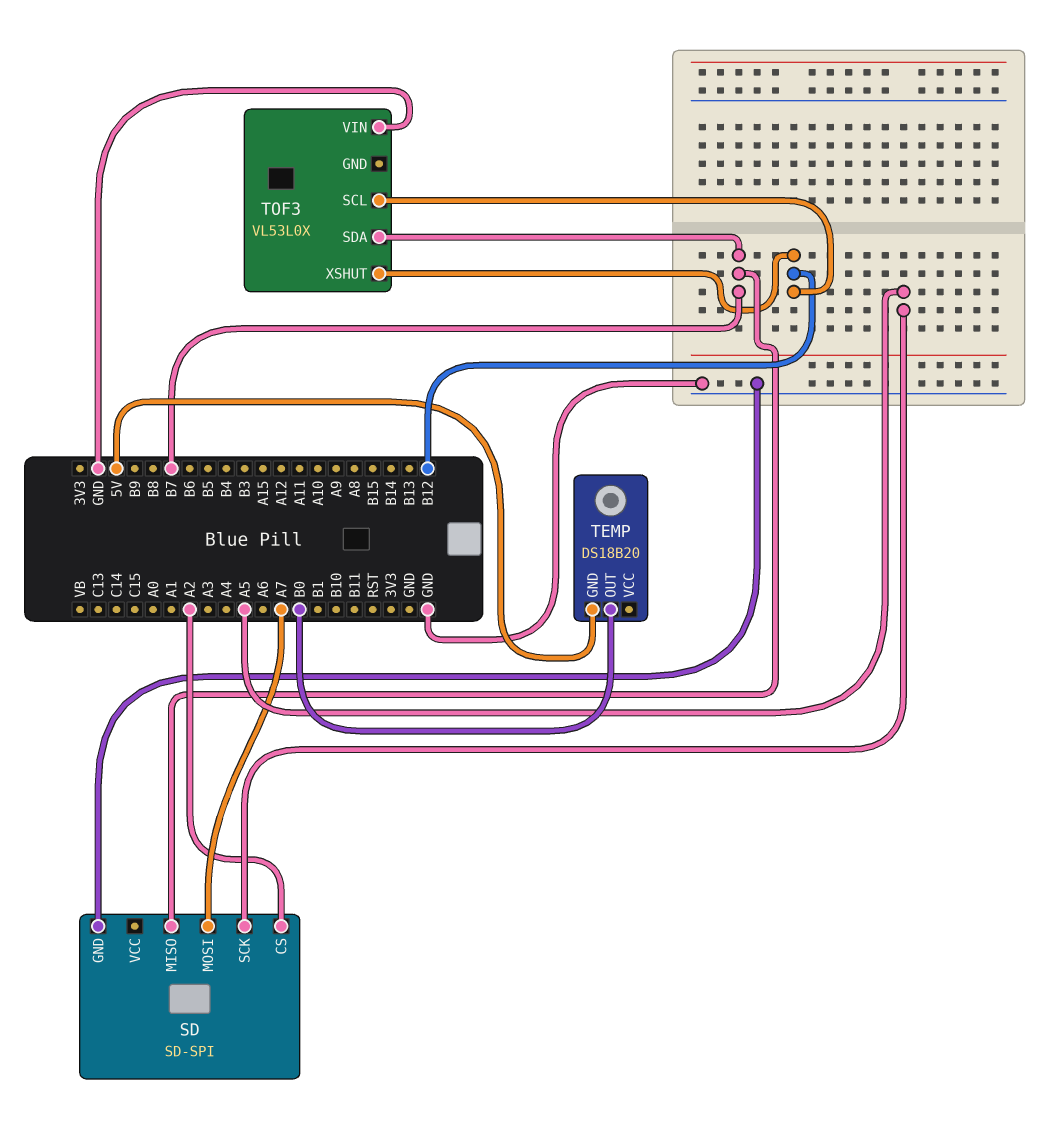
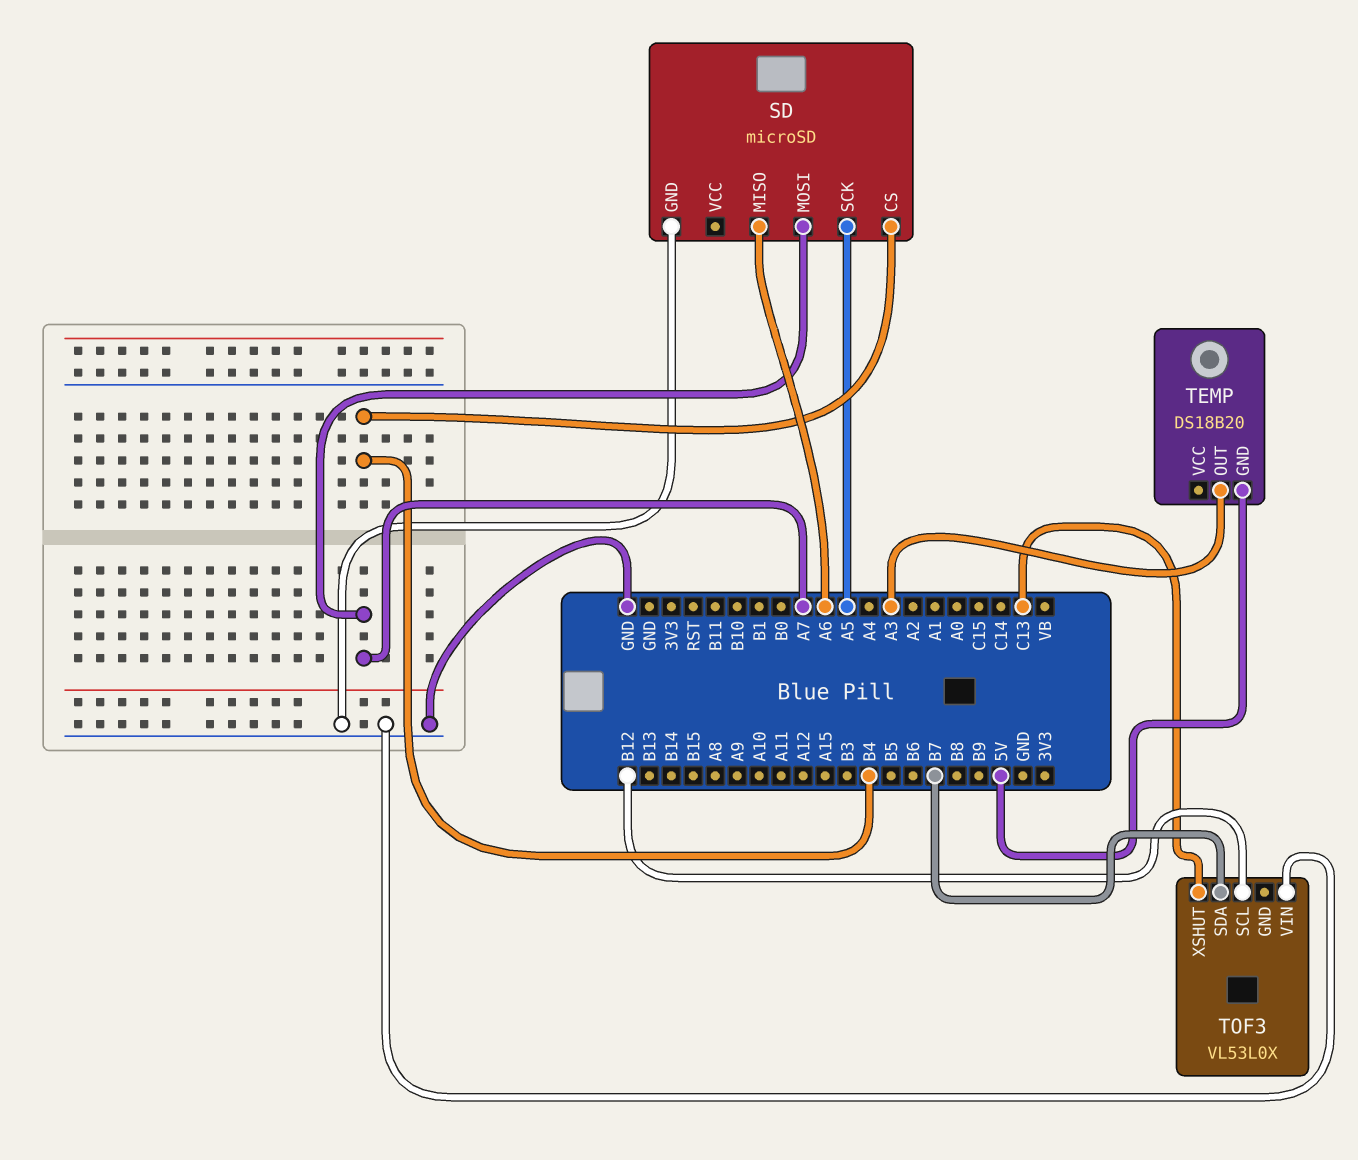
SD: SD-SPI -> microSD
SD pin CS: A2 -> B4
SD pin MISO: B7 -> A6
TEMP pin OUT: B0 -> A3
TOF3 pin XSHUT: B12 -> C13

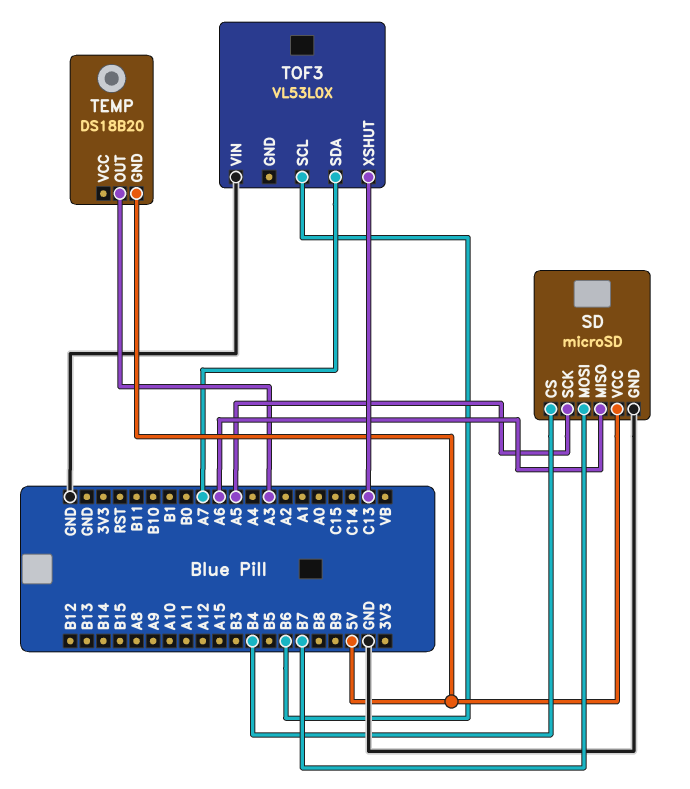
SD pin MOSI: A7 -> B7
SD pin VCC: none -> 5V
TOF3 pin SCL: B12 -> B6
TOF3 pin SDA: B7 -> A7

